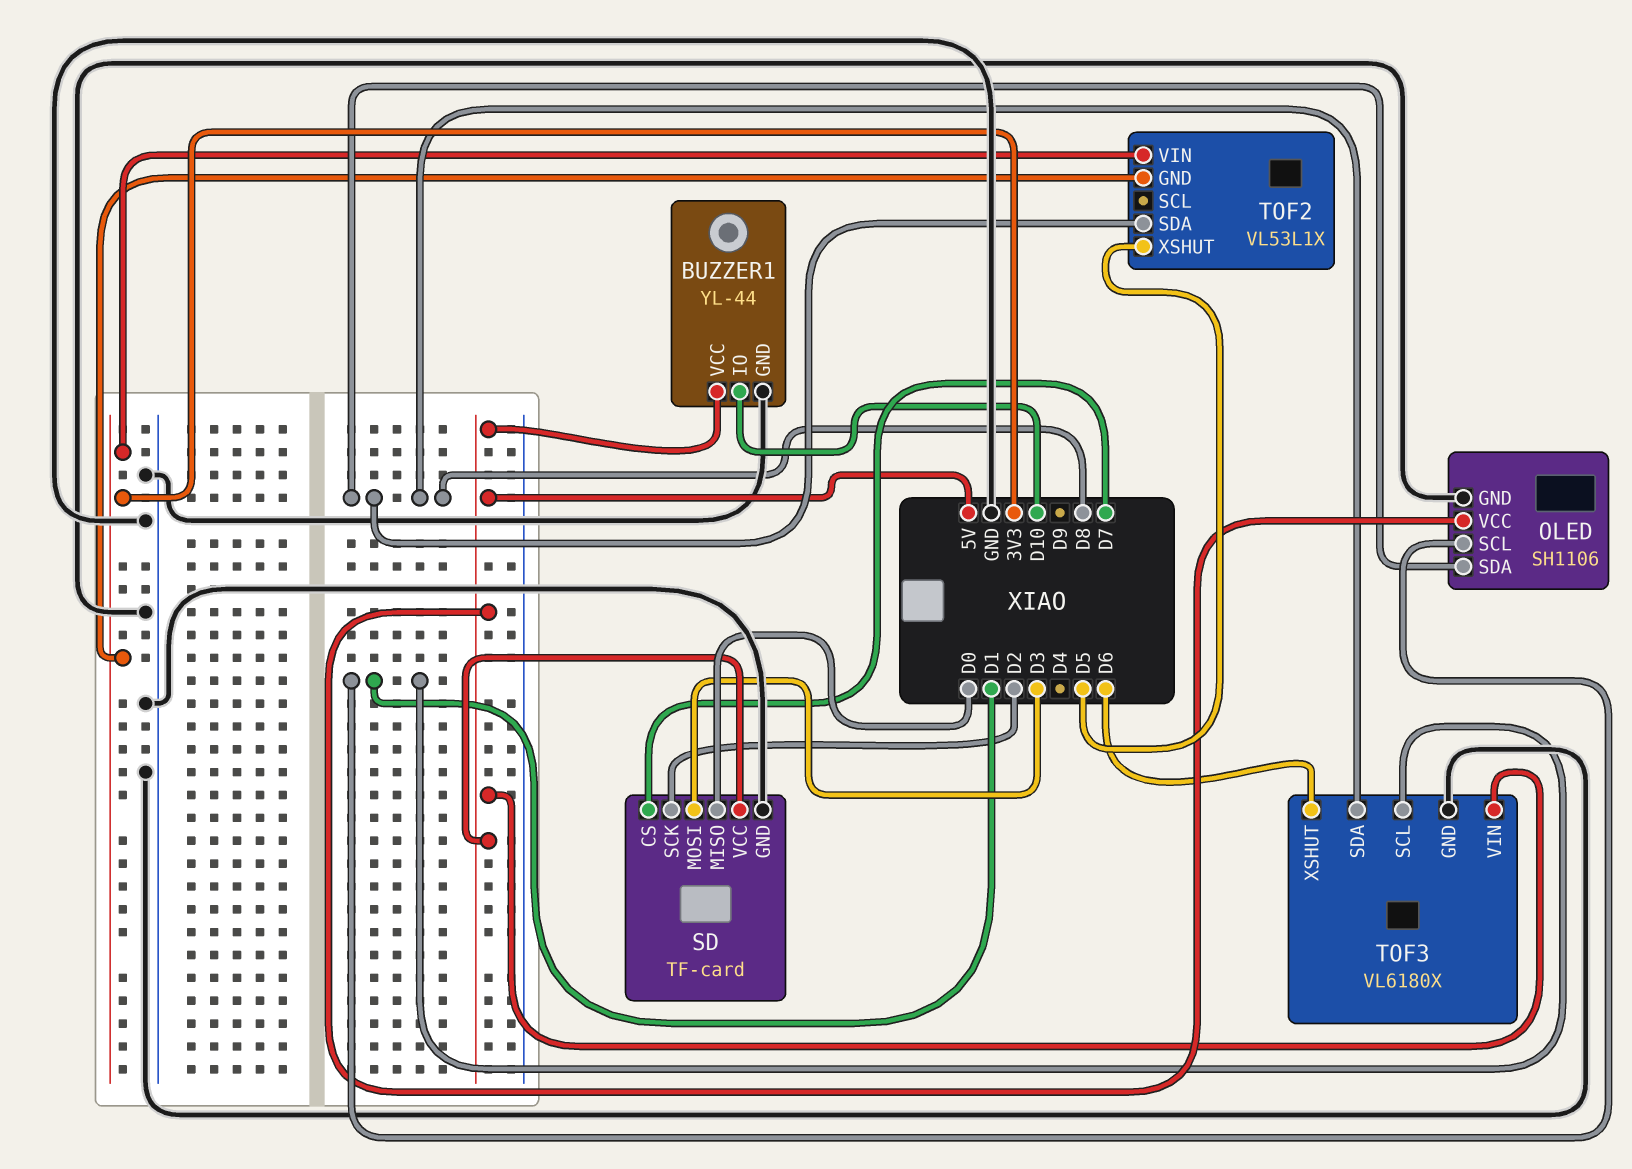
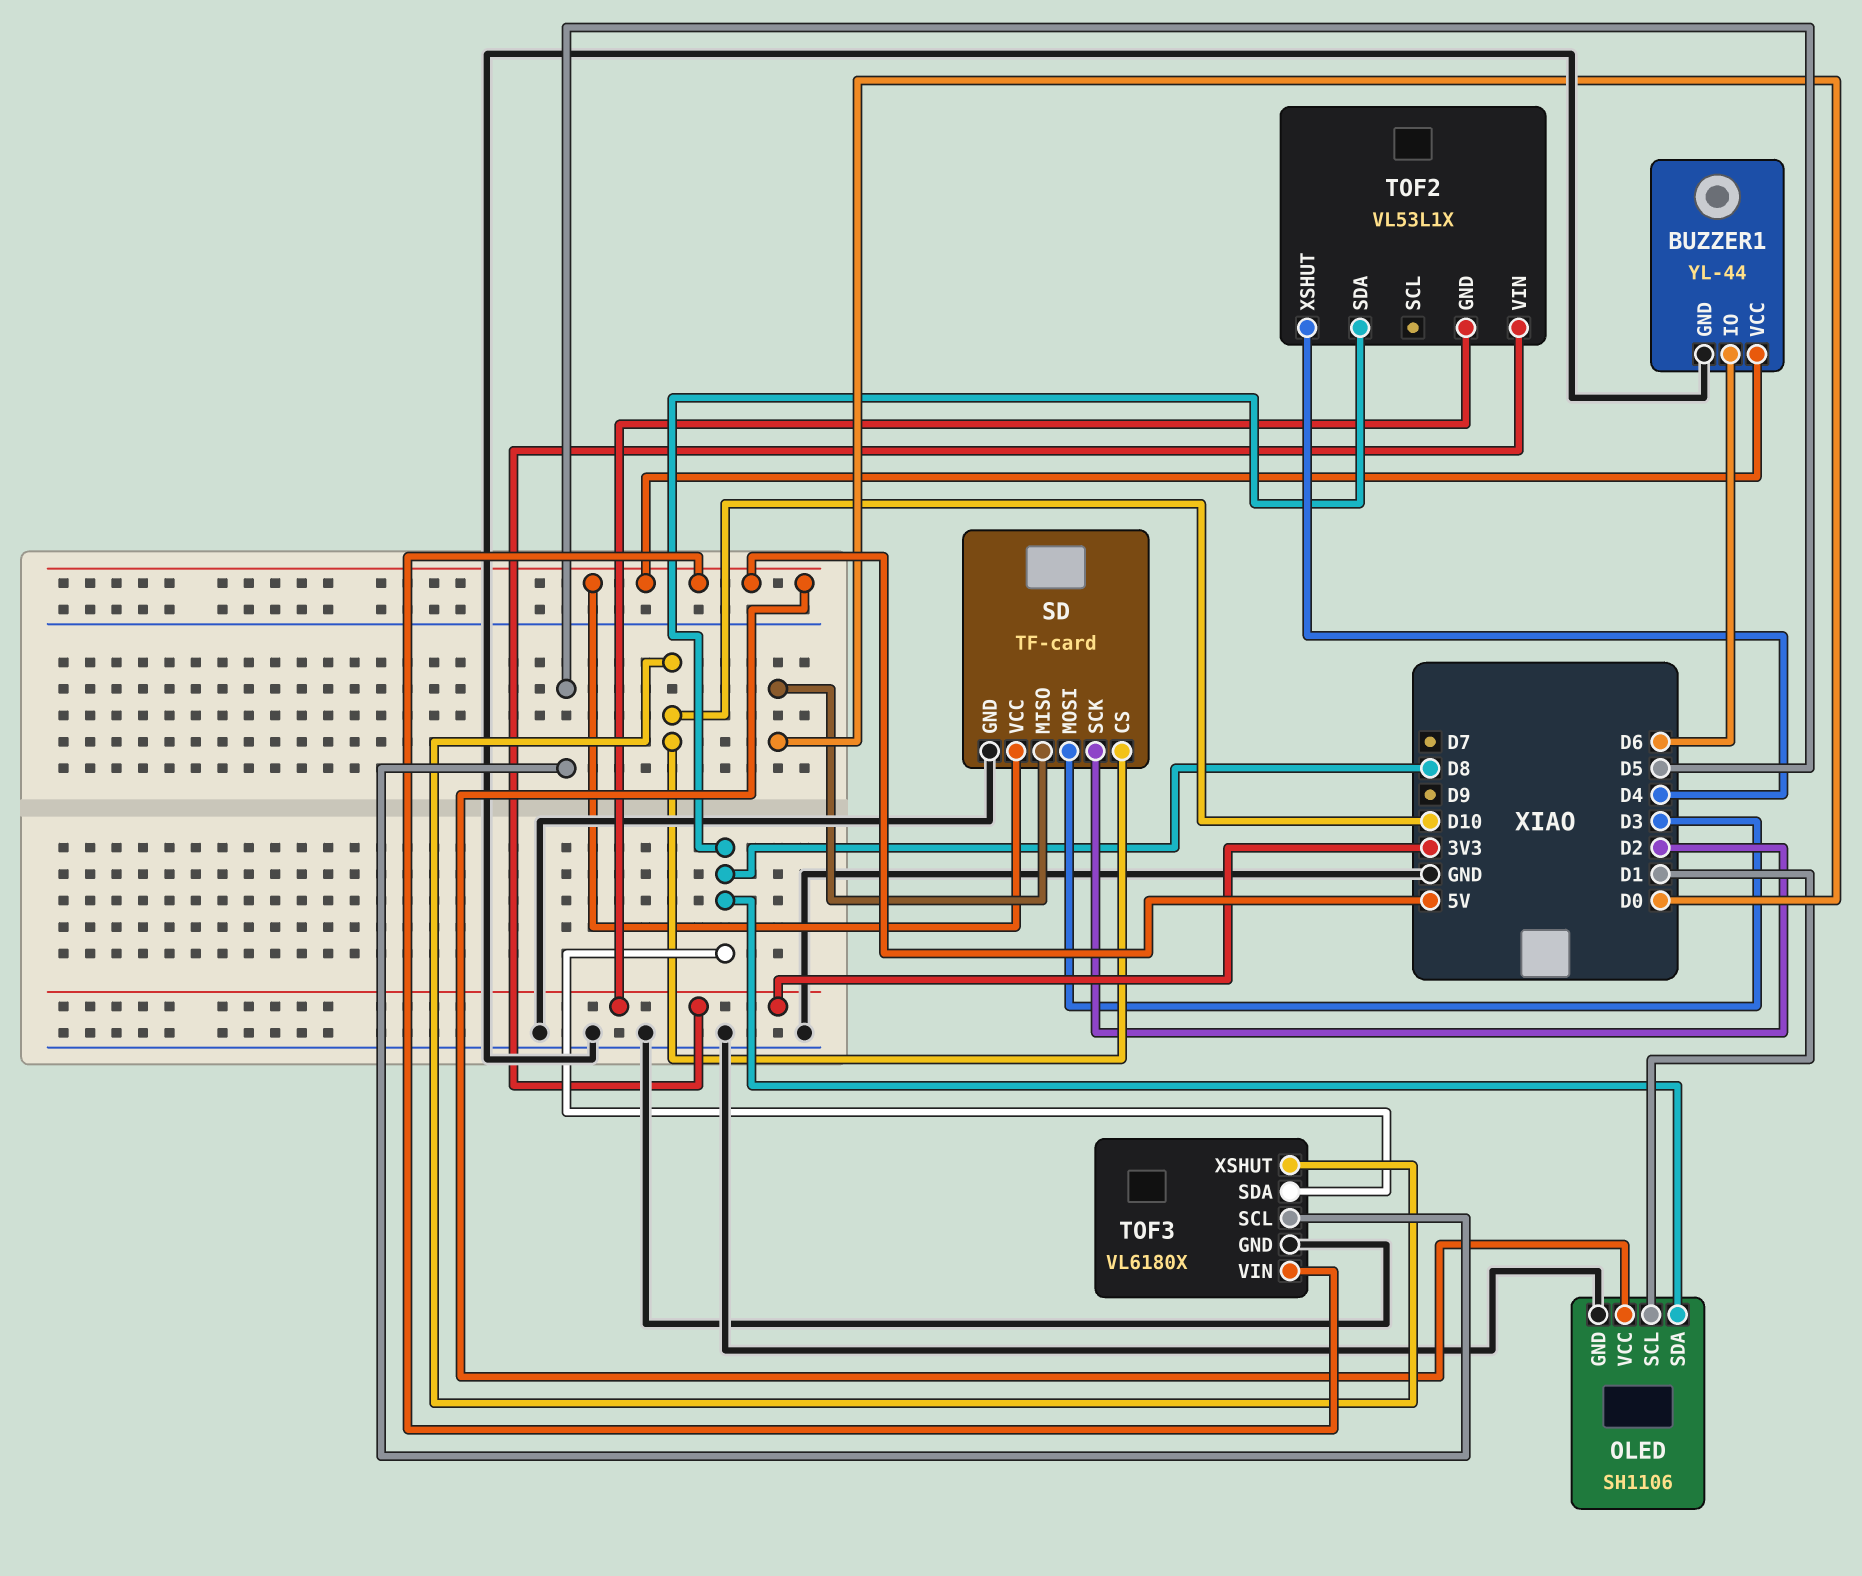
BUZZER1 pin IO: D10 -> D6
SD pin CS: D7 -> D10
TOF2 pin XSHUT: D5 -> D4
TOF3 pin SCL: D1 -> D5
TOF3 pin XSHUT: D6 -> D10

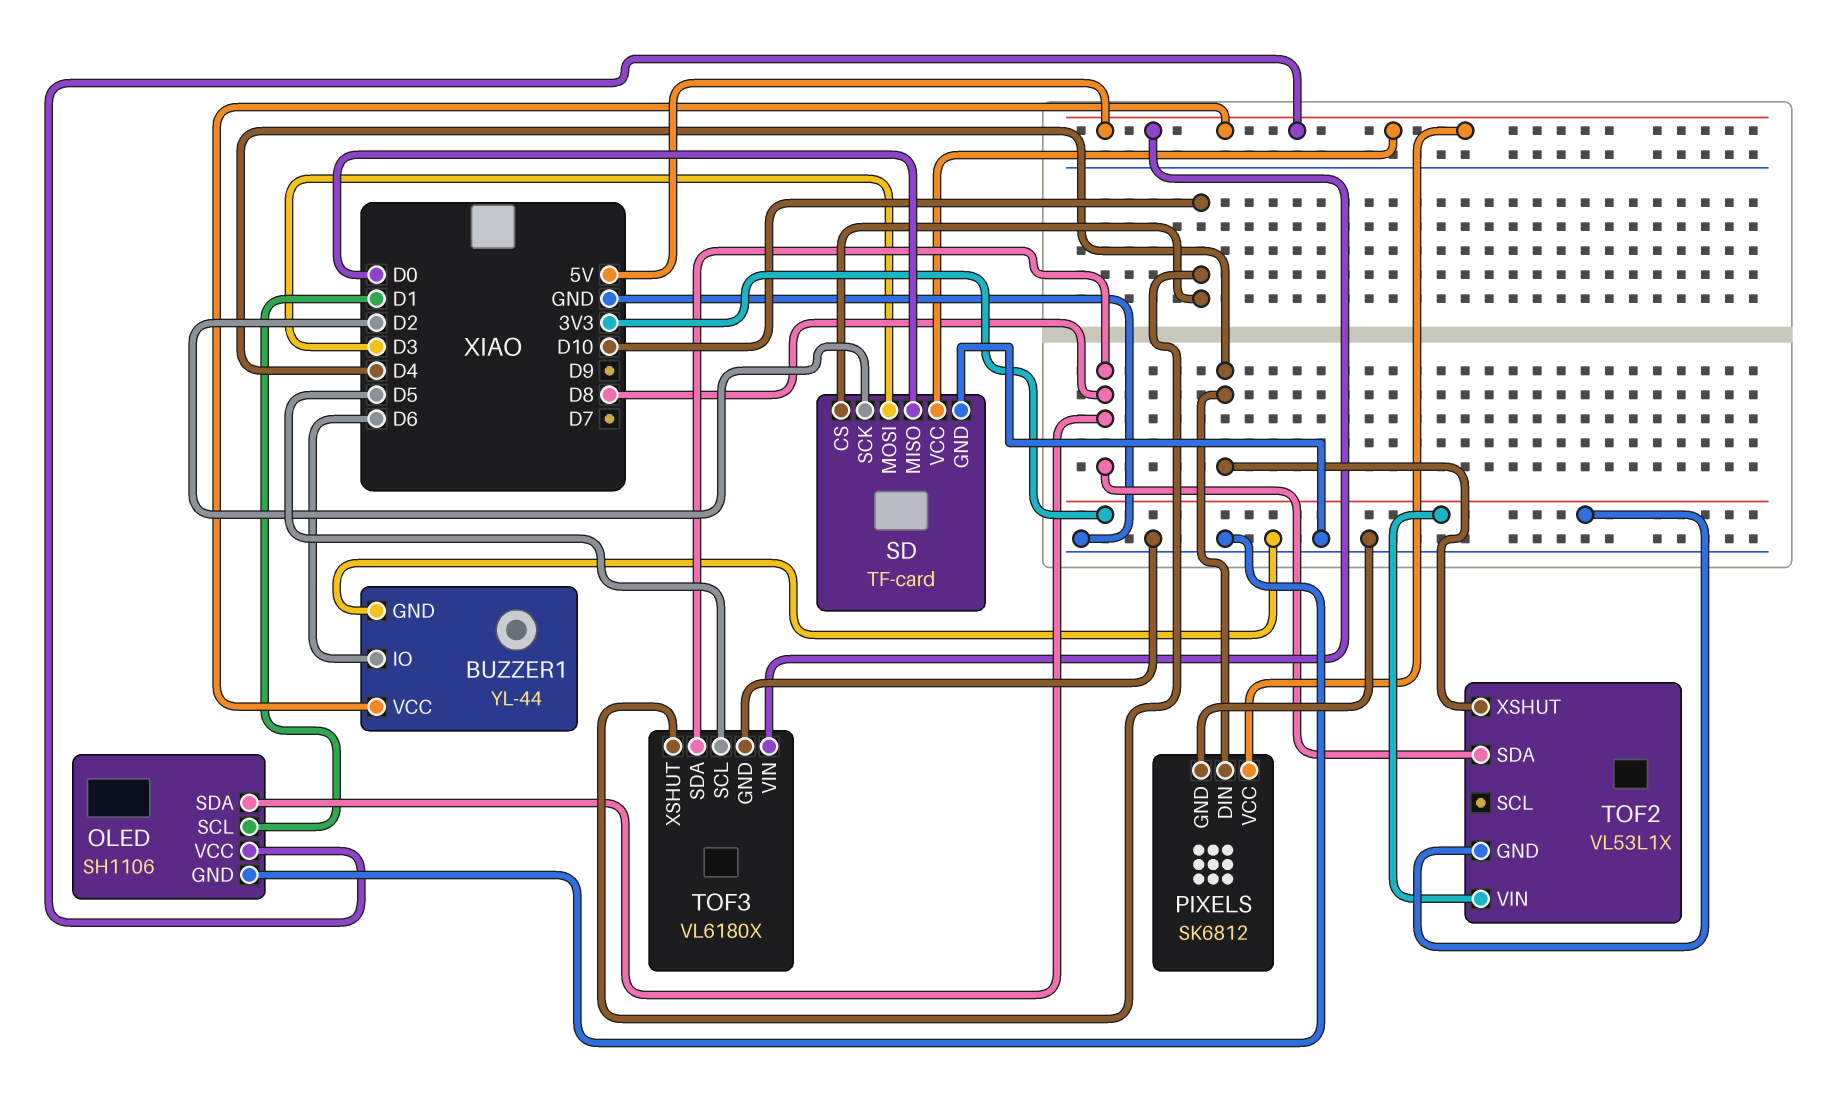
PIXELS: none -> SK6812
PIXELS pin DIN: none -> D4
PIXELS pin GND: none -> GND
PIXELS pin VCC: none -> 5V

